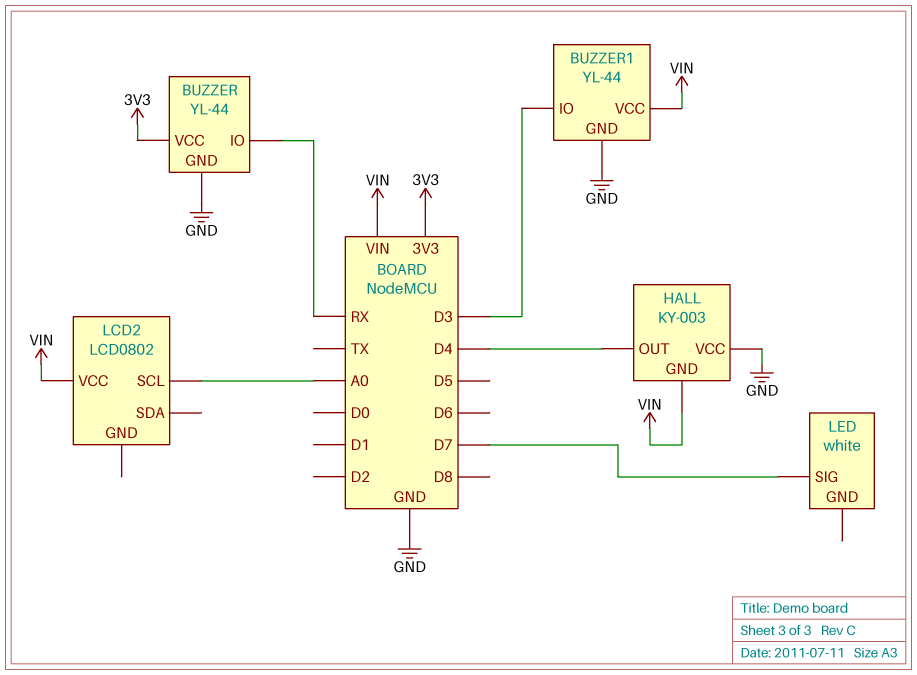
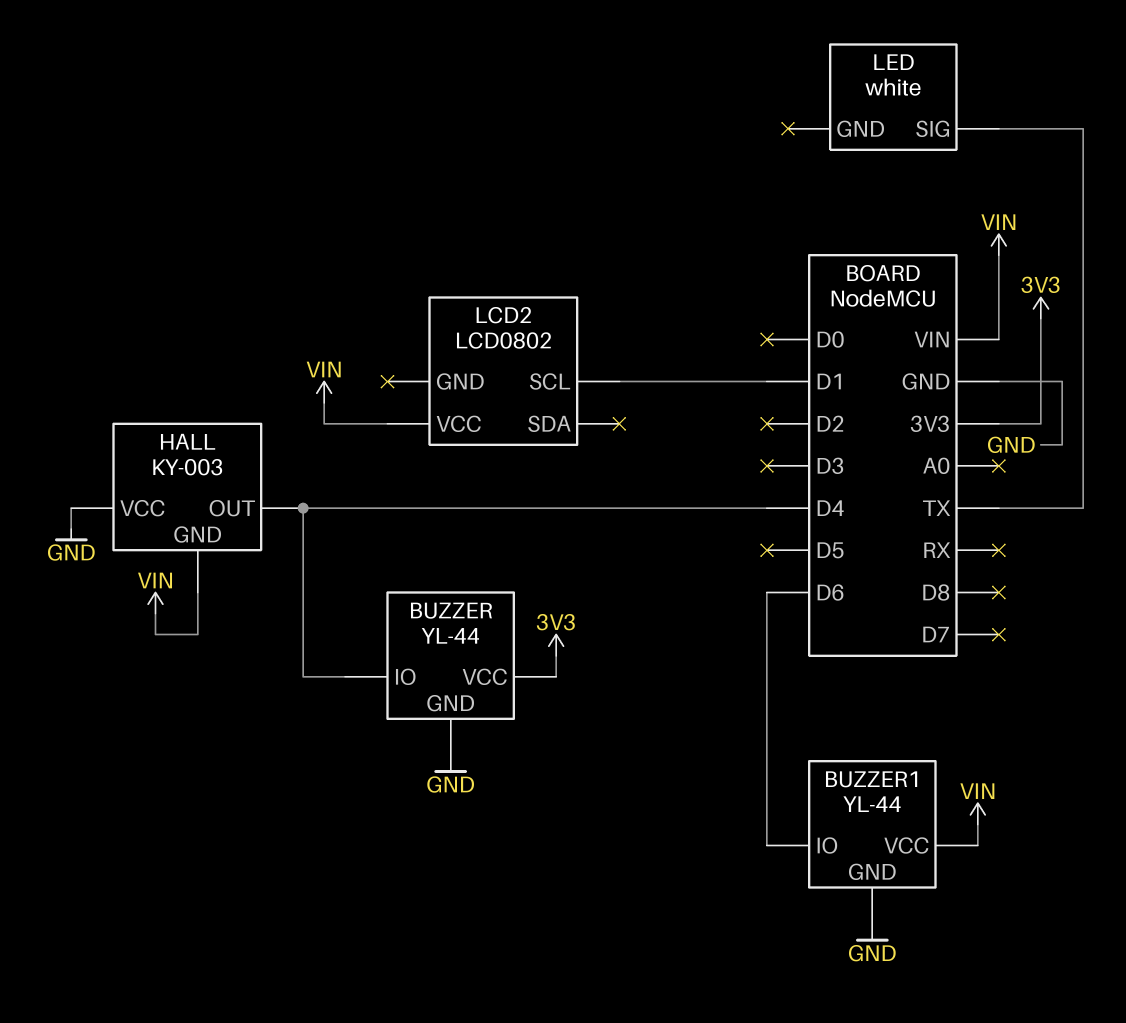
BUZZER pin IO: RX -> D4
BUZZER1 pin IO: D3 -> D6
LCD2 pin SCL: A0 -> D1
LED pin SIG: D7 -> TX

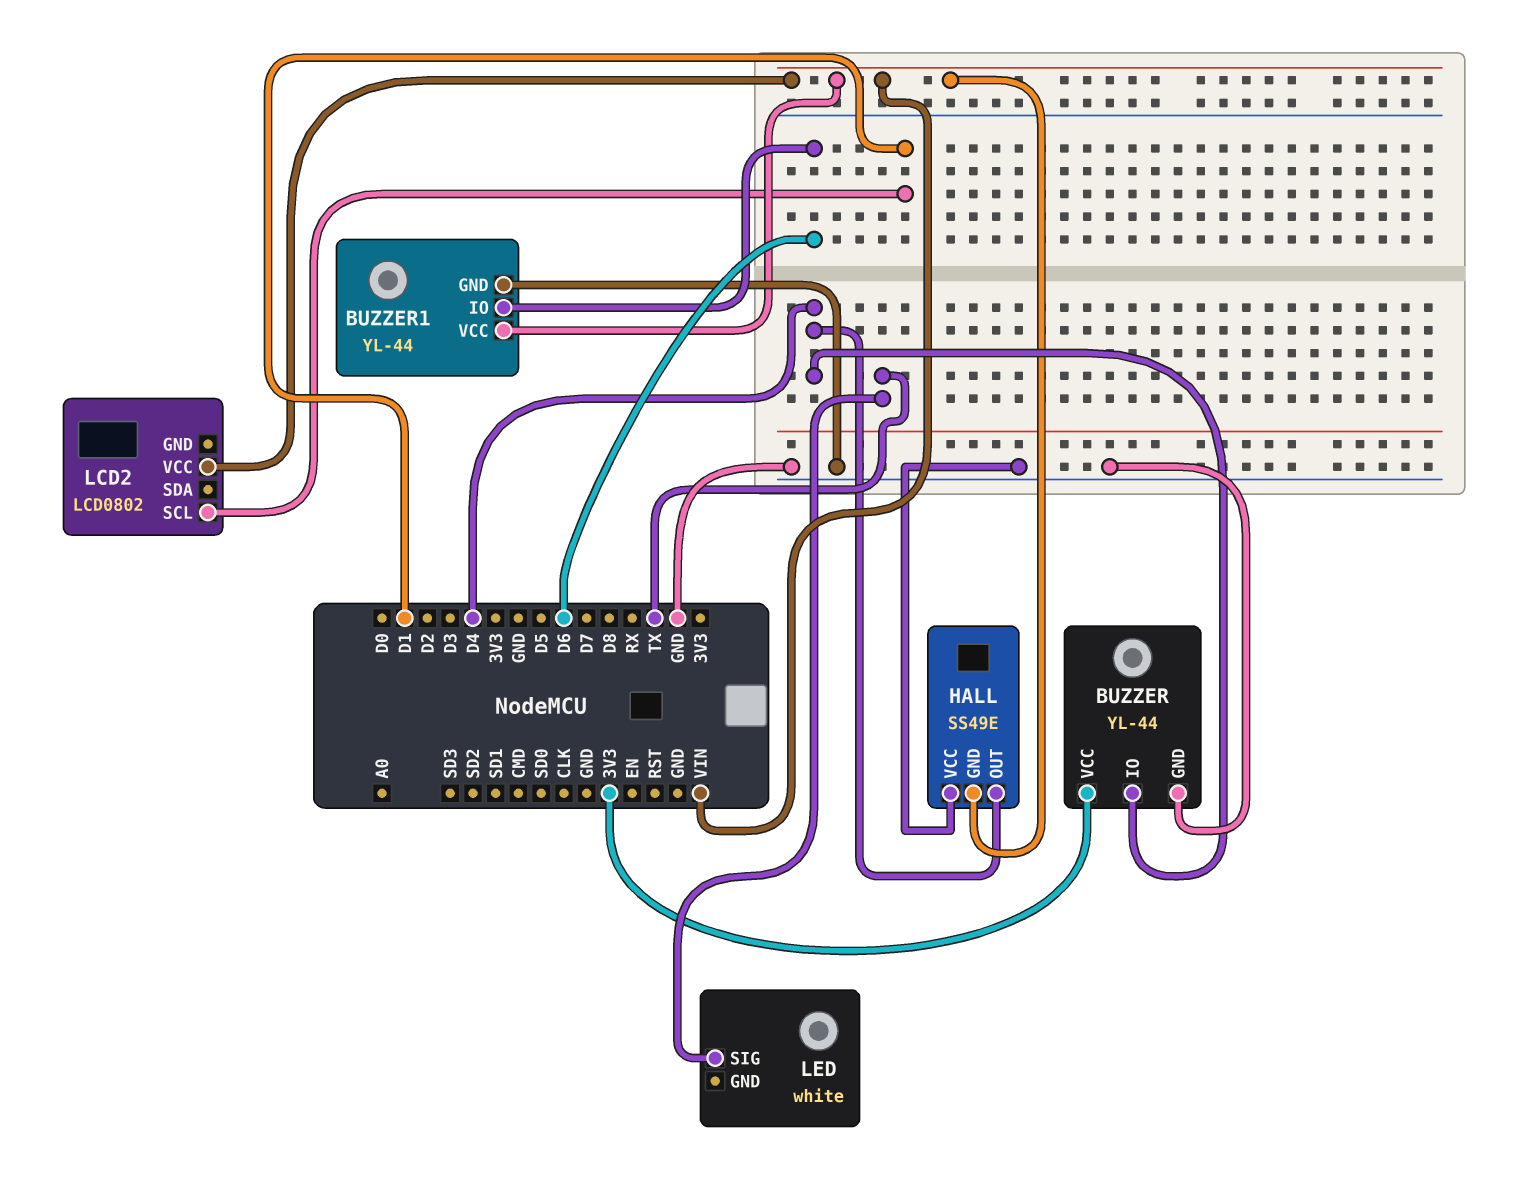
HALL: KY-003 -> SS49E

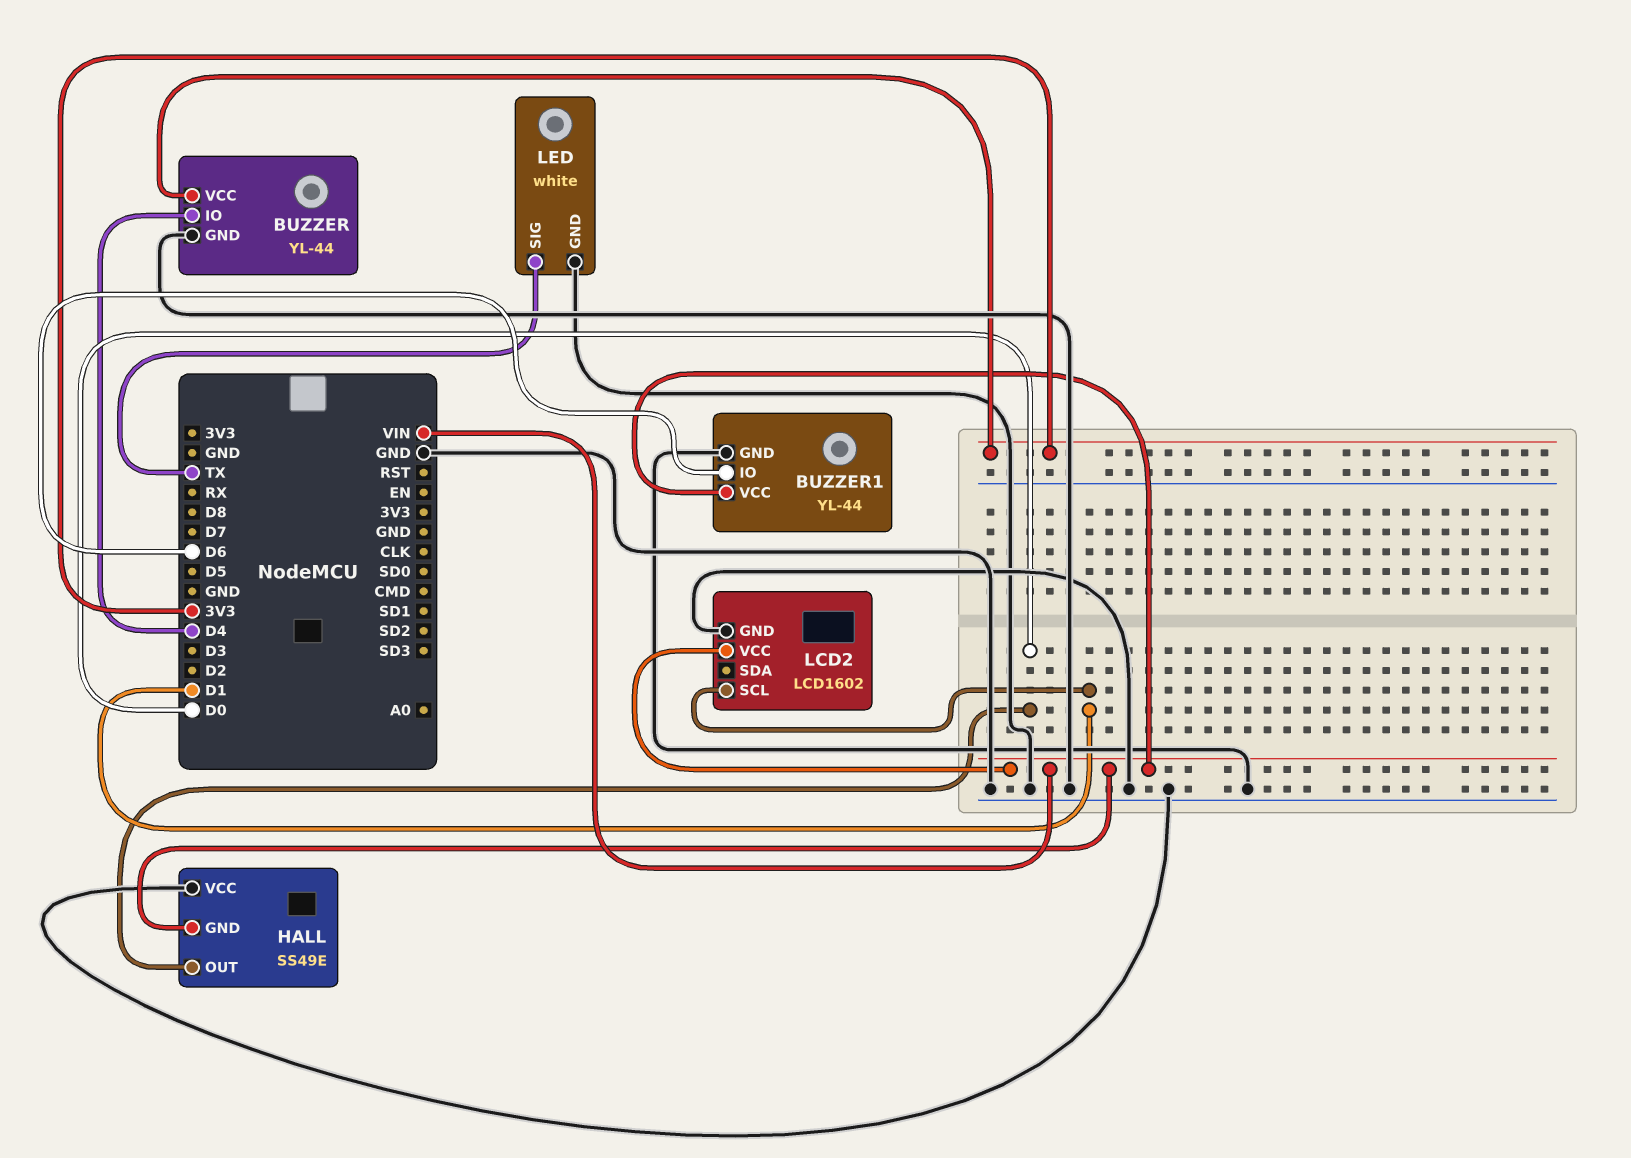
HALL pin OUT: D4 -> D0
LCD2: LCD0802 -> LCD1602
LCD2 pin GND: none -> GND
LED pin GND: none -> GND

